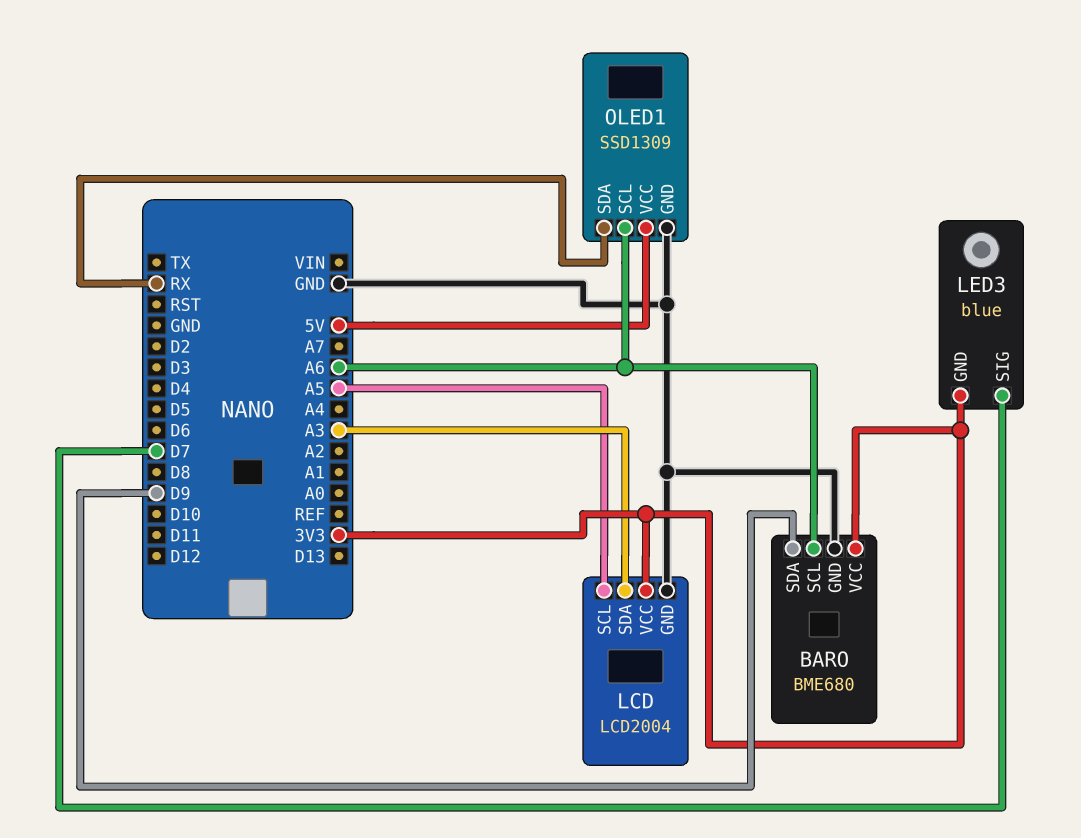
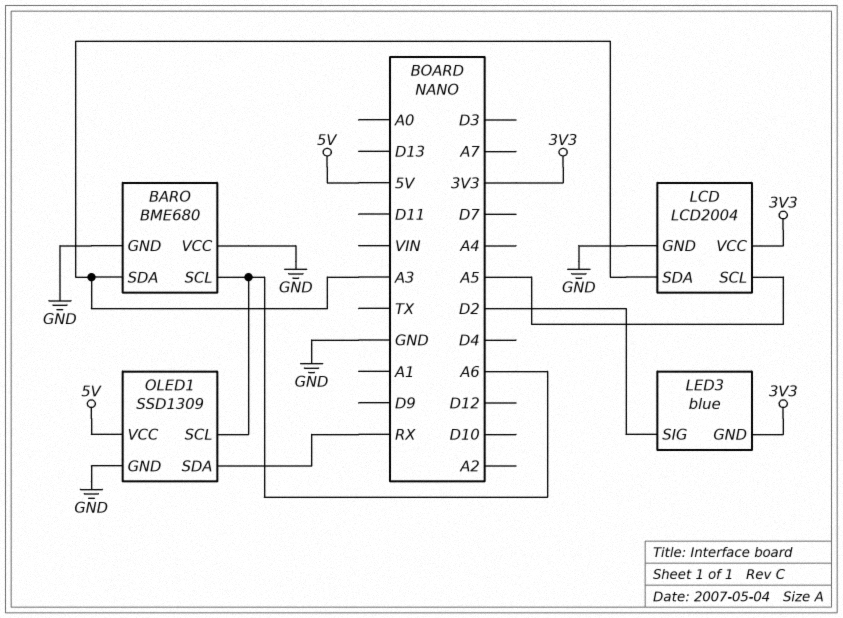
BARO pin SDA: D9 -> A3
BARO pin VCC: 3V3 -> GND
LED3 pin SIG: D7 -> D2

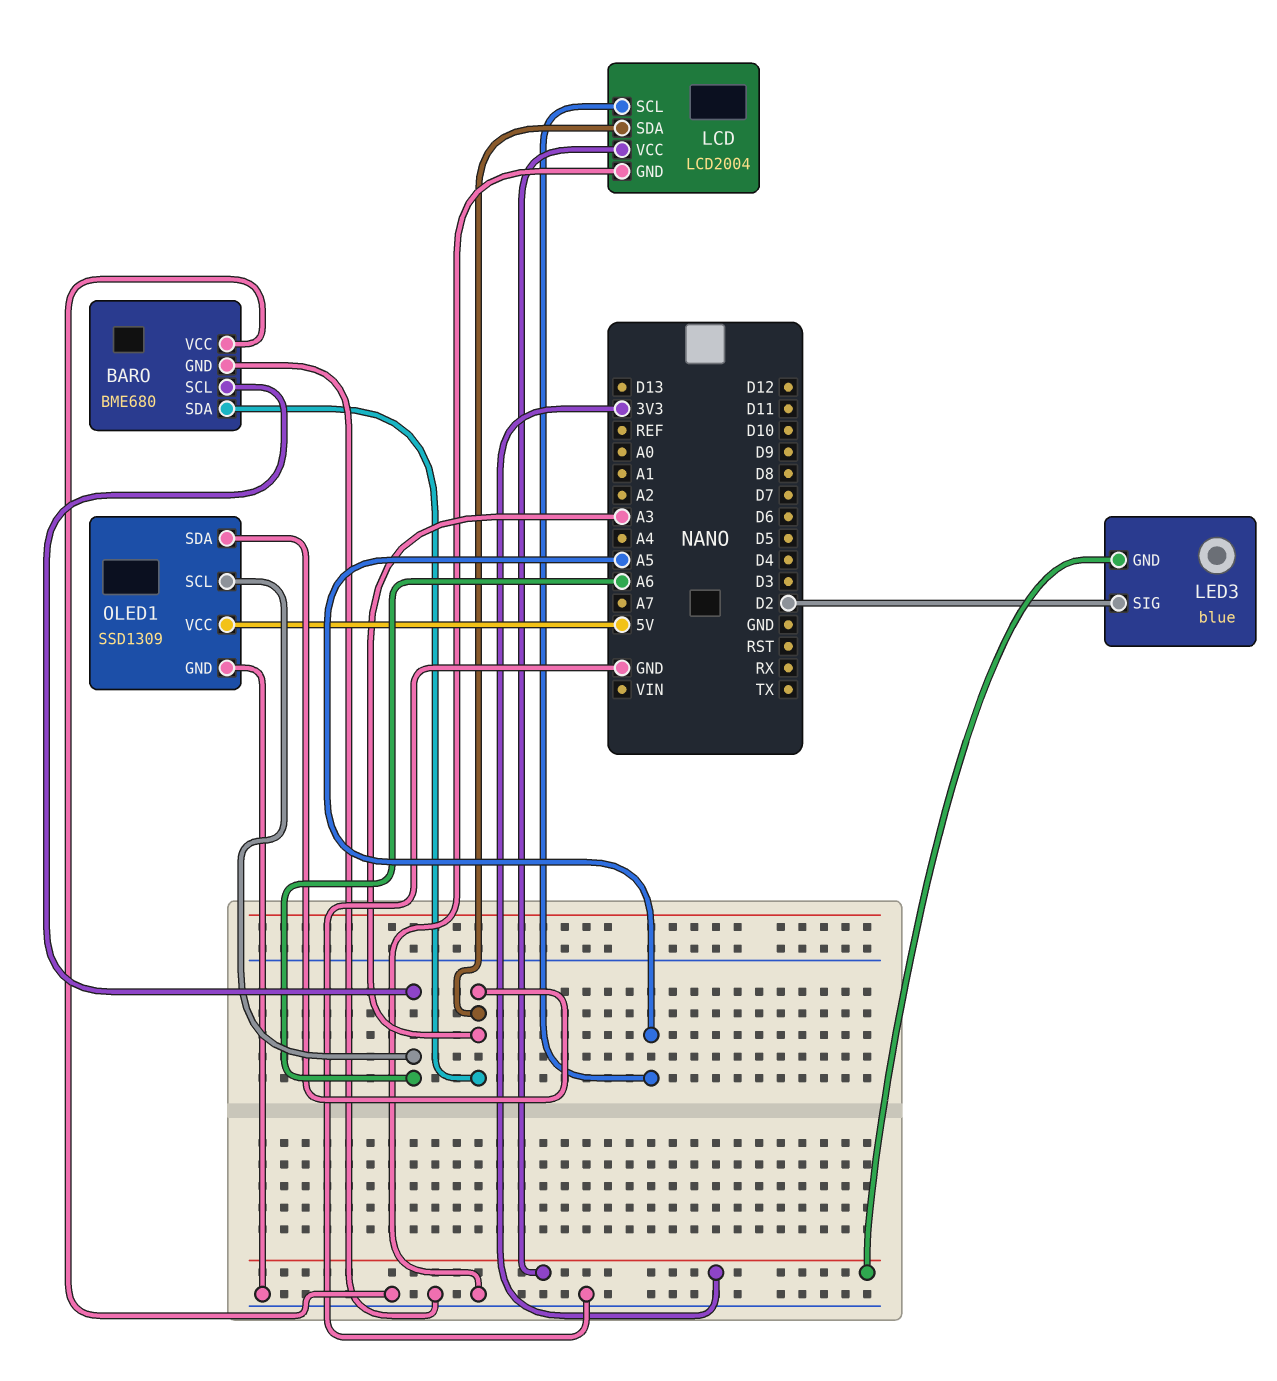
OLED1 pin SDA: RX -> A3

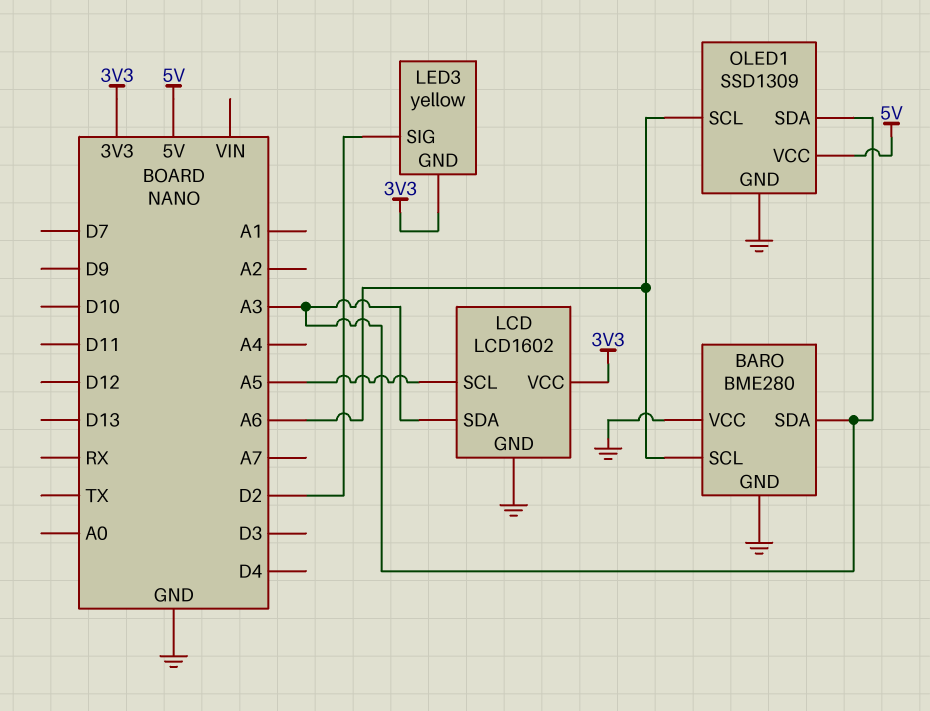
BARO: BME680 -> BME280
LCD: LCD2004 -> LCD1602
LED3: blue -> yellow

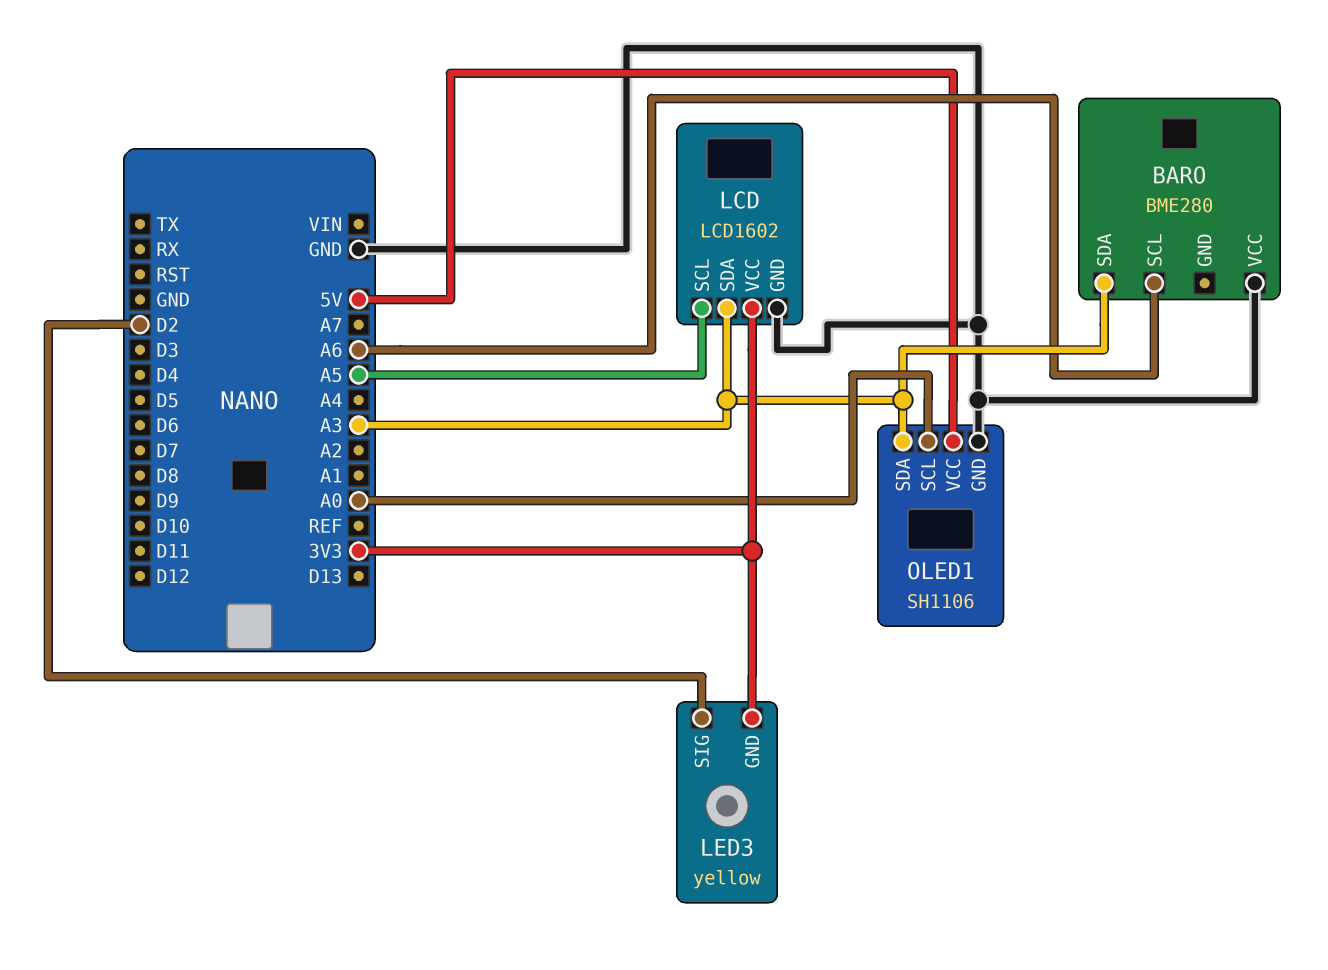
BARO pin GND: GND -> none
OLED1: SSD1309 -> SH1106
OLED1 pin SCL: A6 -> A0

